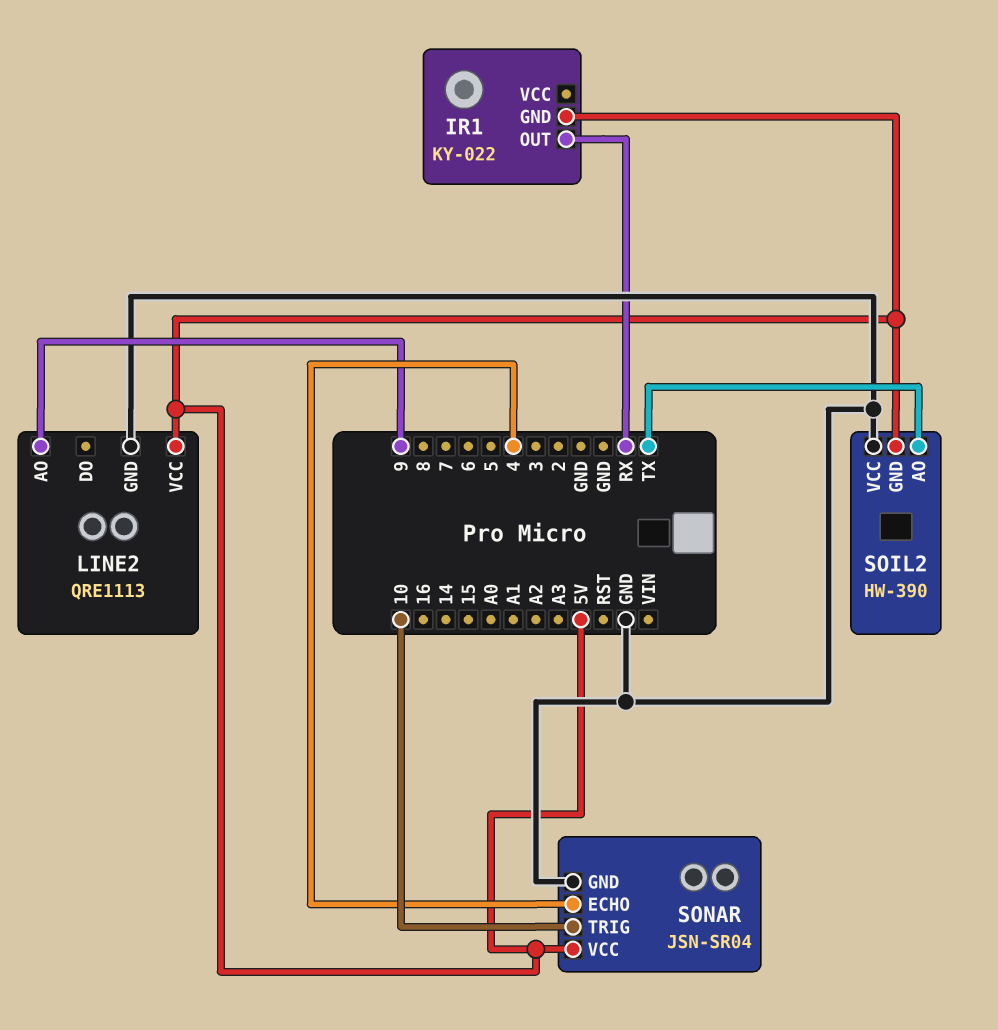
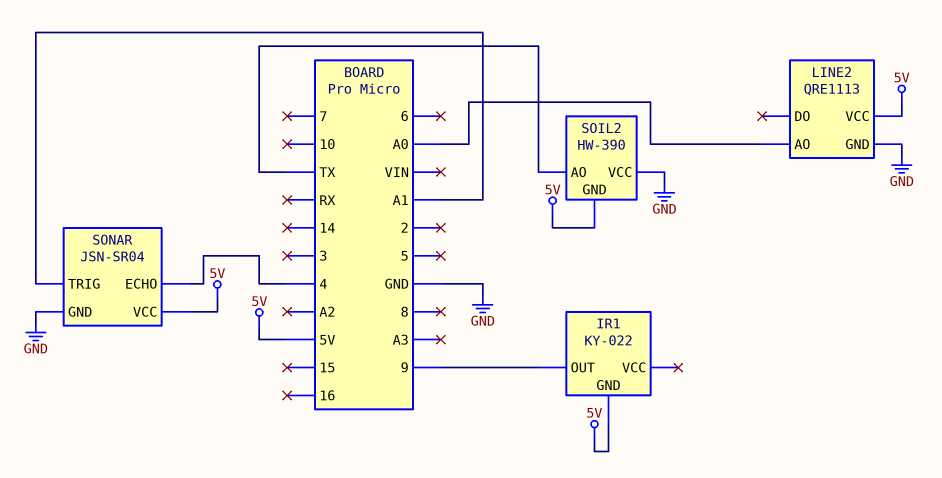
IR1 pin OUT: RX -> 9
LINE2 pin AO: 9 -> A0
SONAR pin TRIG: 10 -> A1

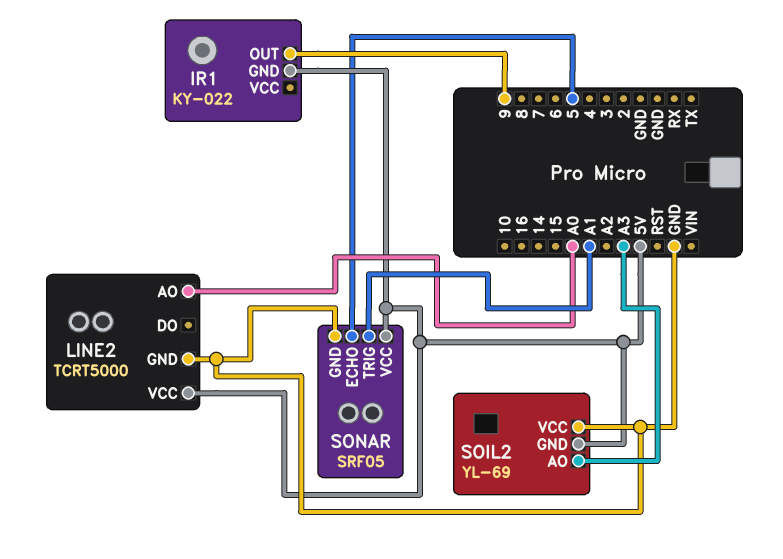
LINE2: QRE1113 -> TCRT5000
SOIL2: HW-390 -> YL-69
SOIL2 pin AO: TX -> A3
SONAR: JSN-SR04 -> SRF05
SONAR pin ECHO: 4 -> 5

